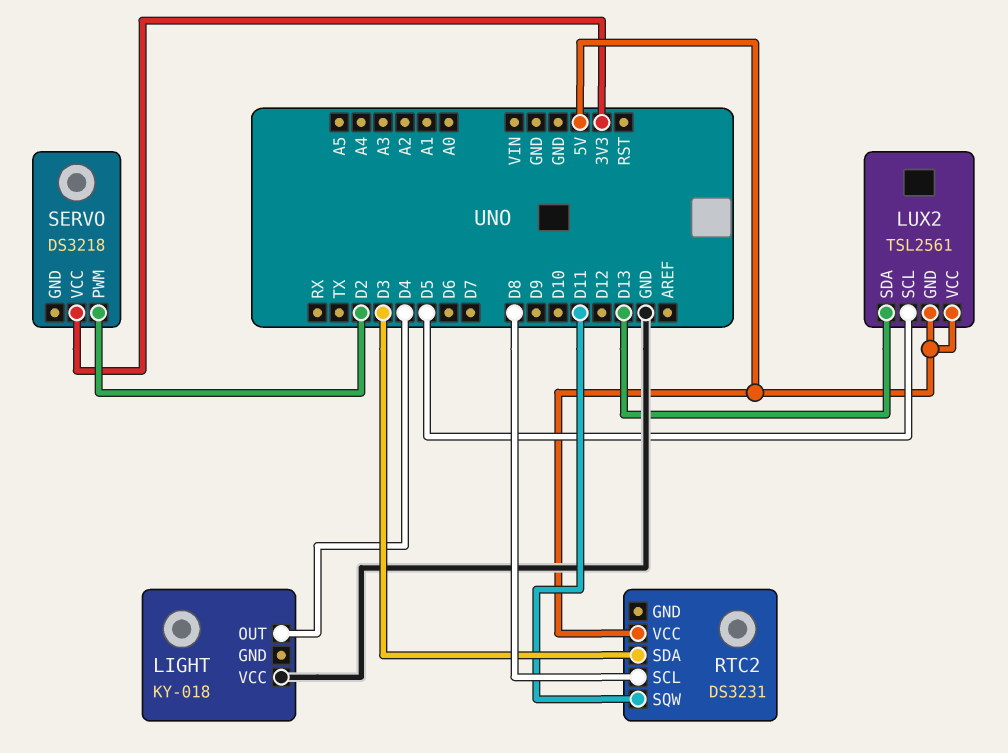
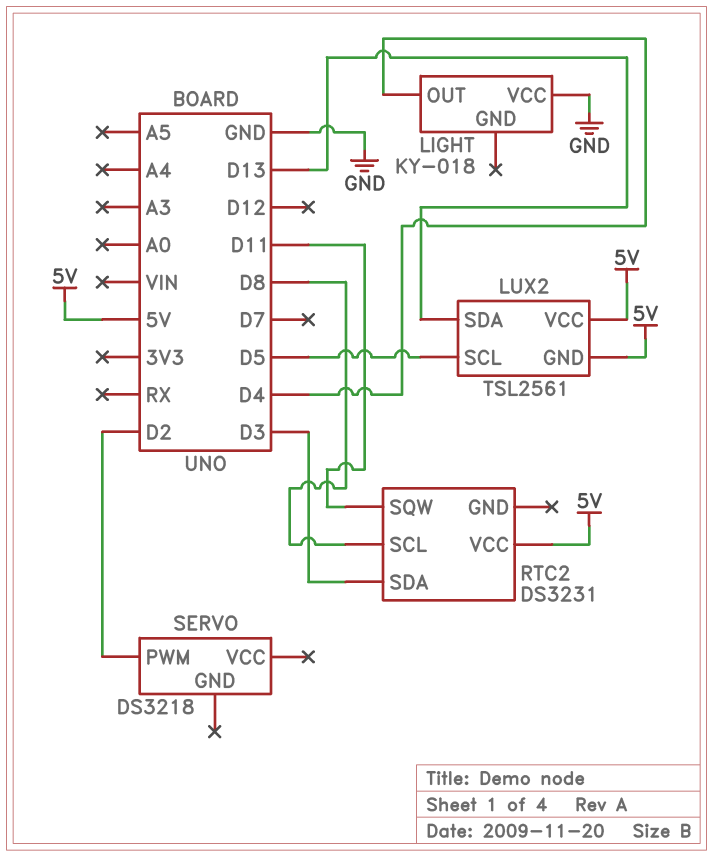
SERVO pin VCC: 3V3 -> none

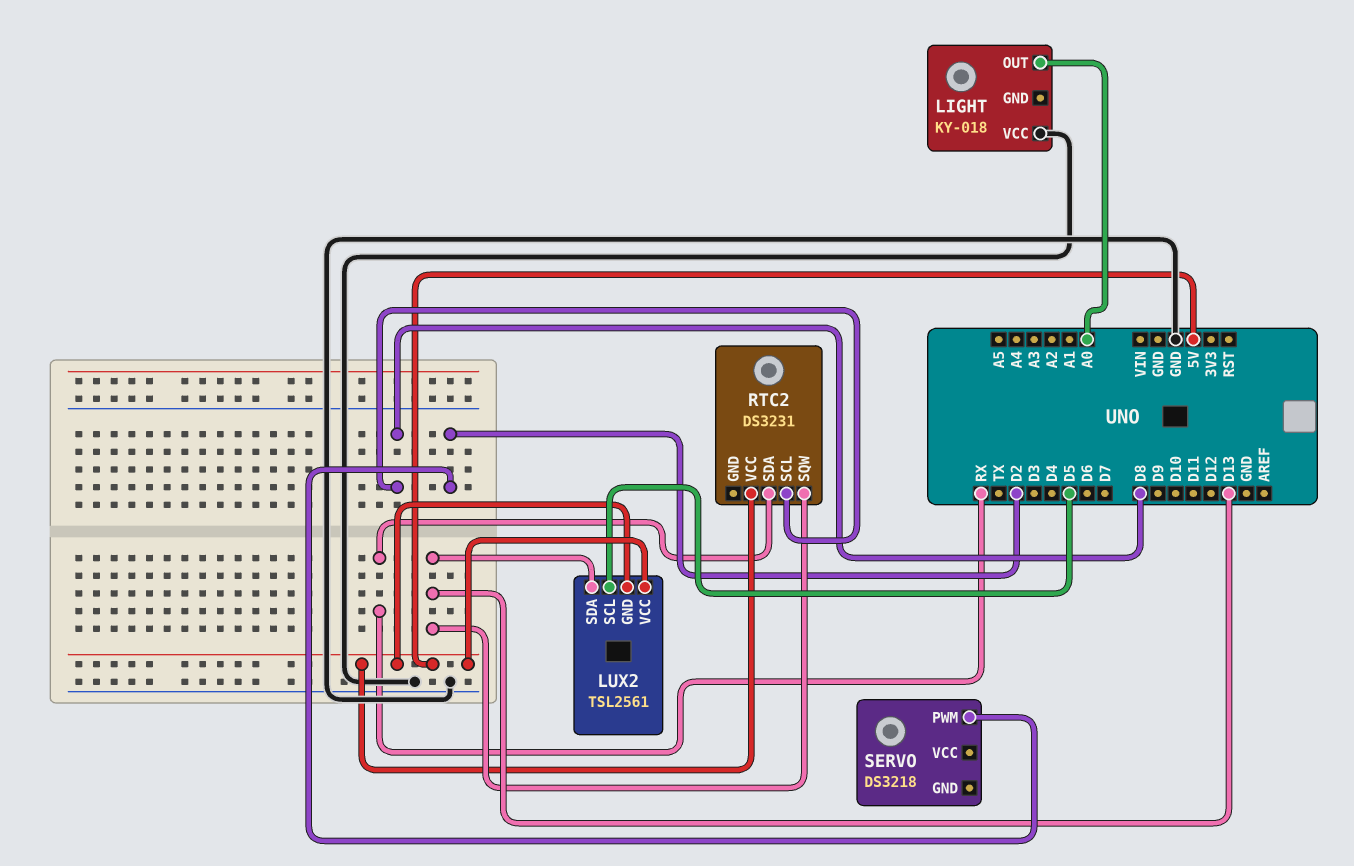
LIGHT pin OUT: D4 -> A0
RTC2 pin SDA: D3 -> RX
RTC2 pin SQW: D11 -> D13

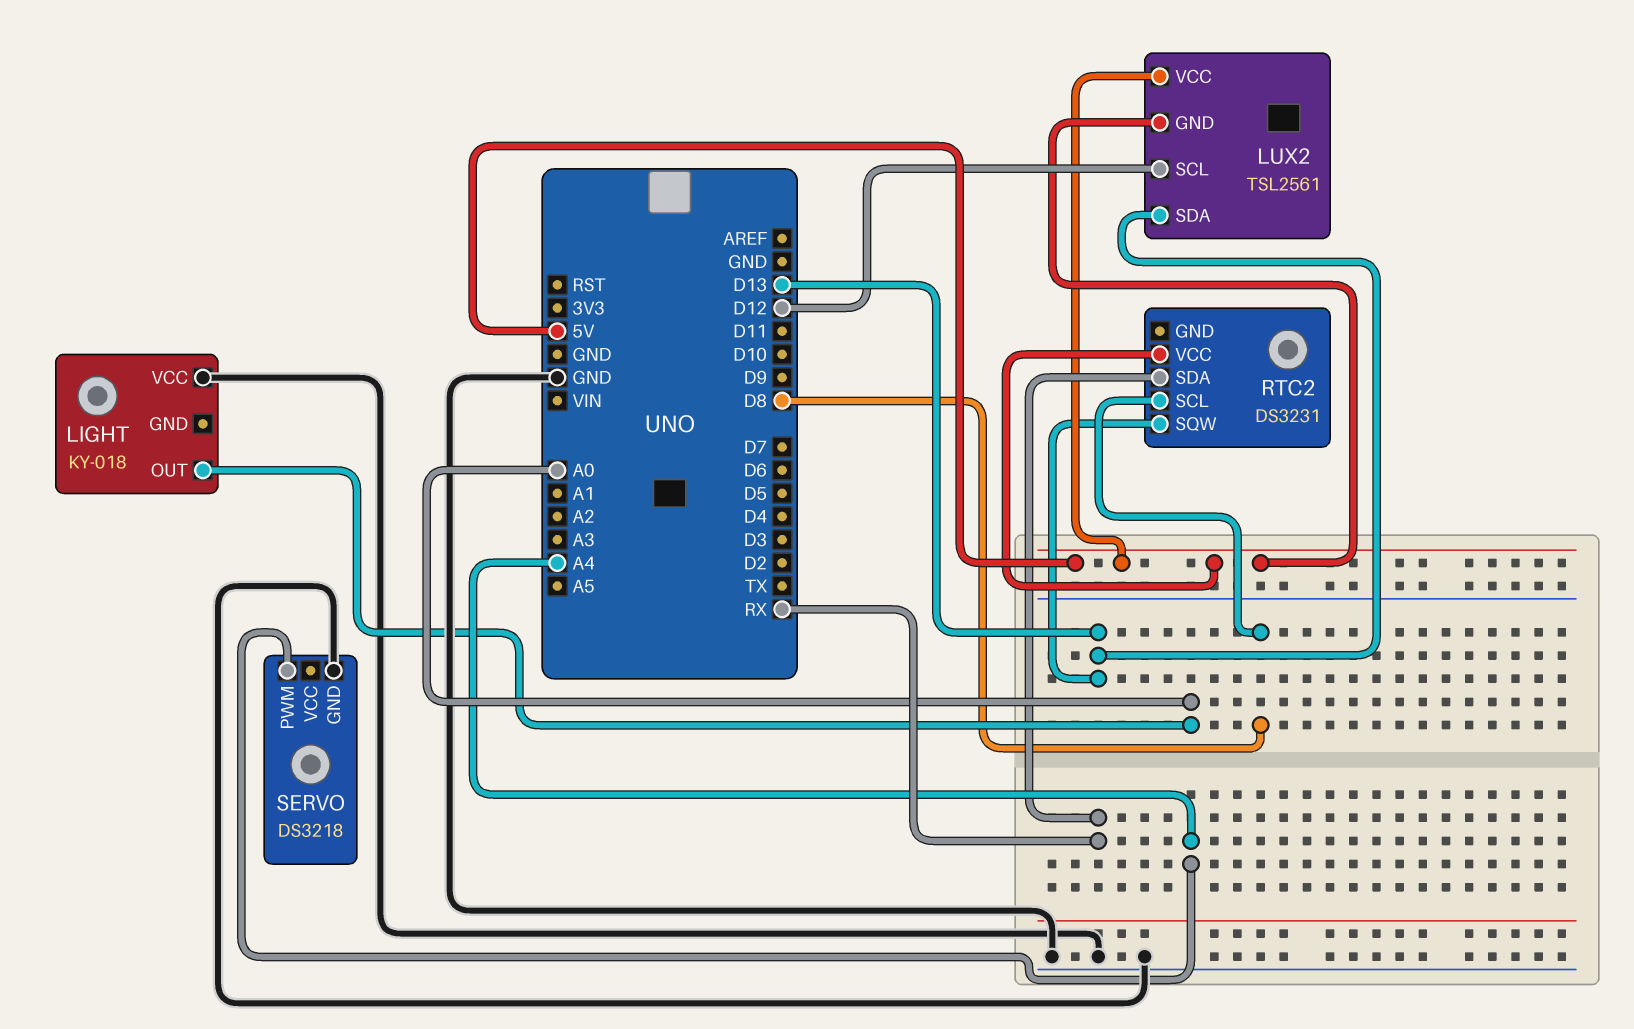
LUX2 pin SCL: D5 -> D12
SERVO pin GND: none -> GND
SERVO pin PWM: D2 -> A4

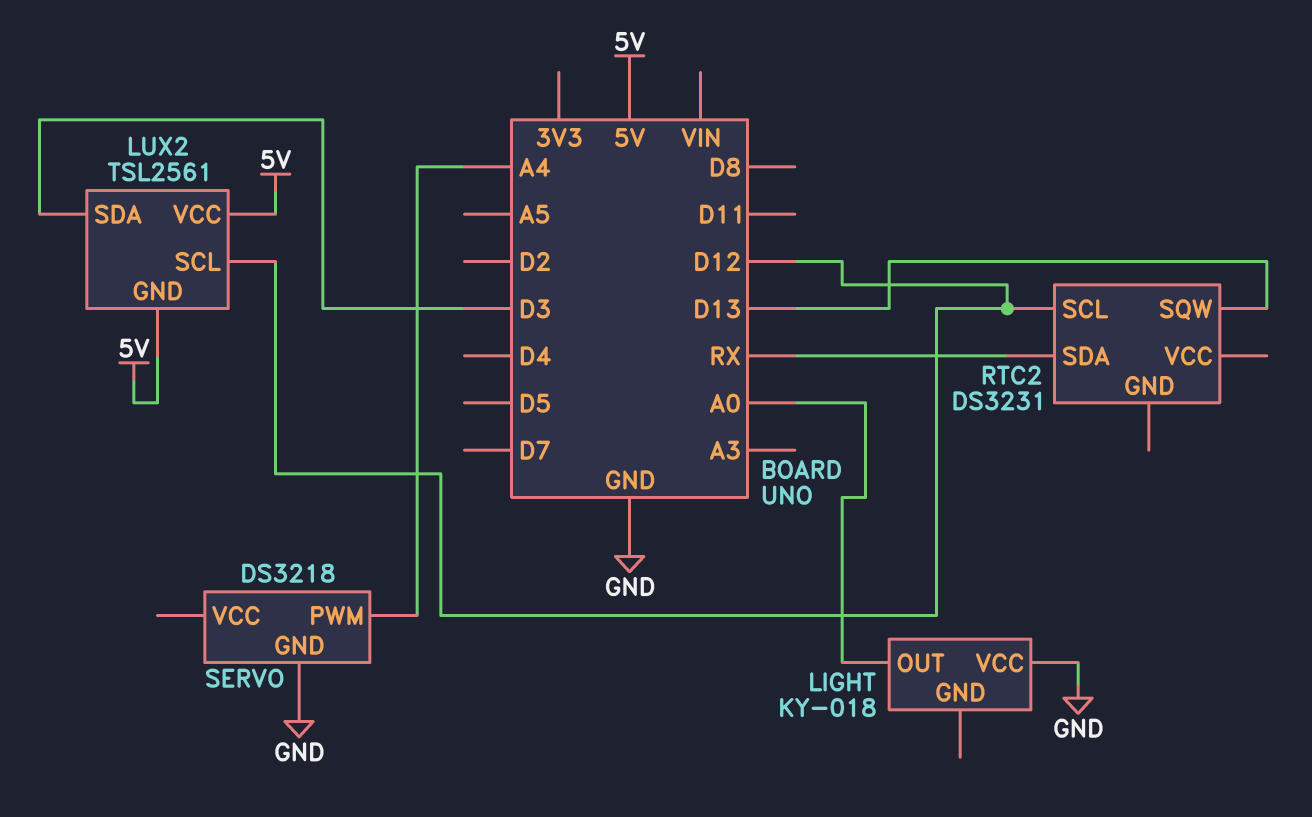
LUX2 pin SDA: D13 -> D3
RTC2 pin SCL: D8 -> D12
RTC2 pin VCC: 5V -> none

